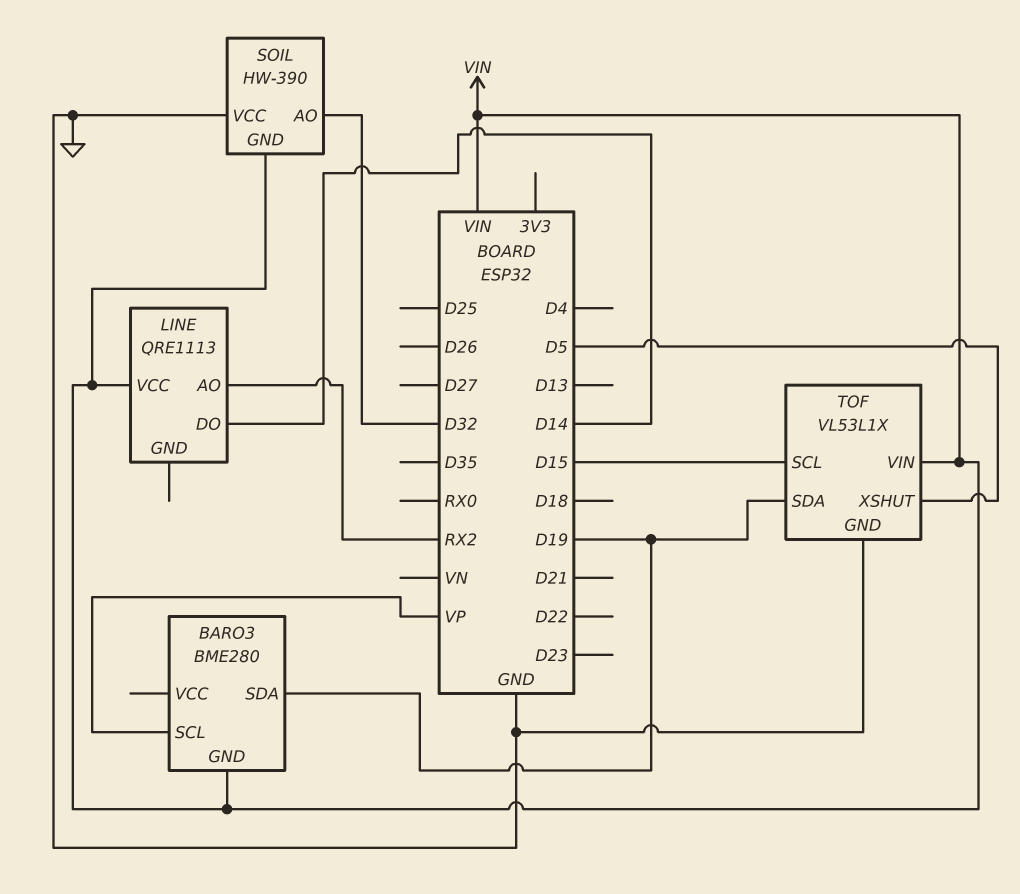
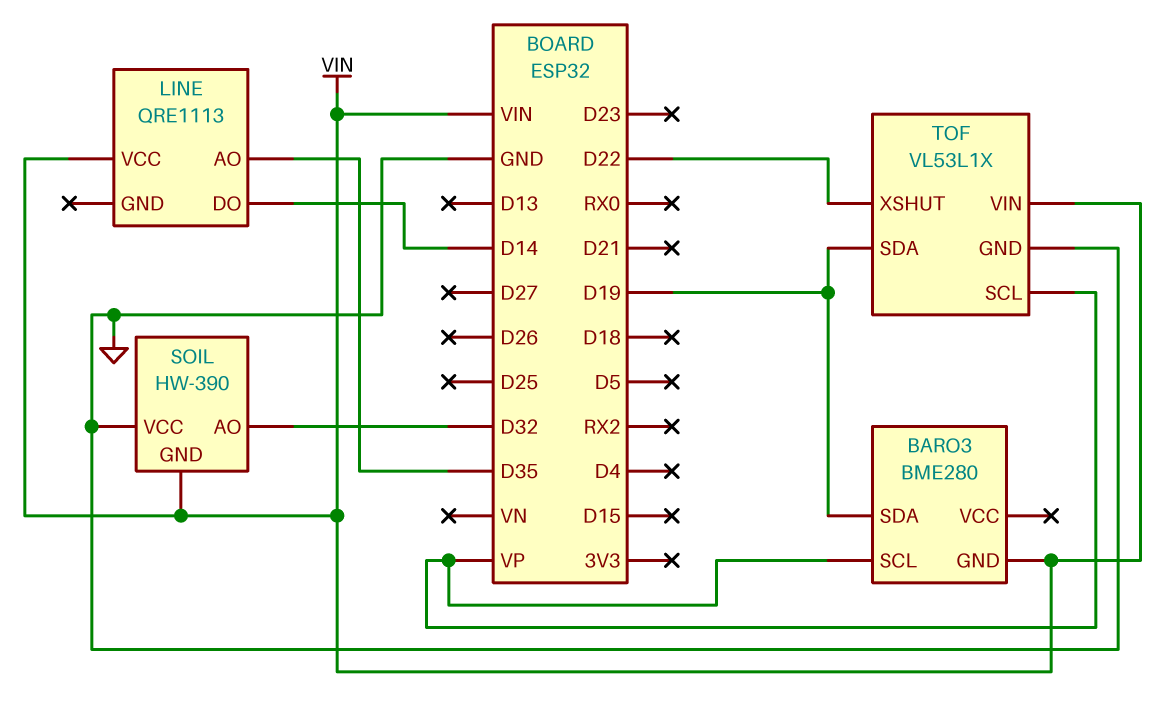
LINE pin AO: RX2 -> D35
TOF pin SCL: D15 -> VP
TOF pin XSHUT: D5 -> D22

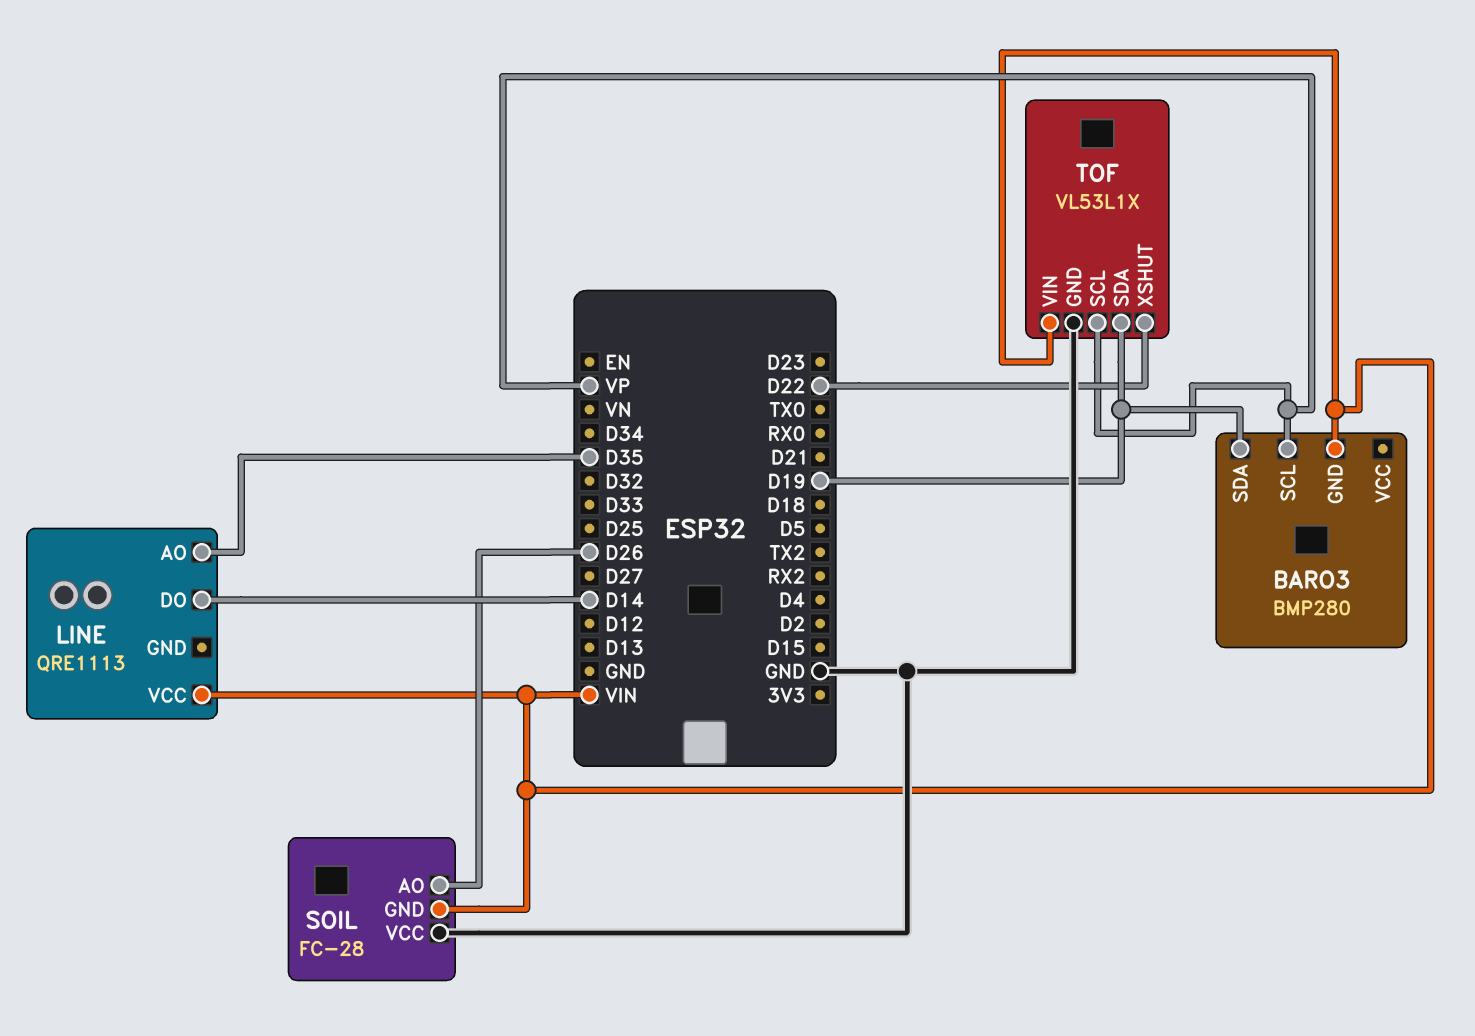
BARO3: BME280 -> BMP280
SOIL: HW-390 -> FC-28
SOIL pin AO: D32 -> D26

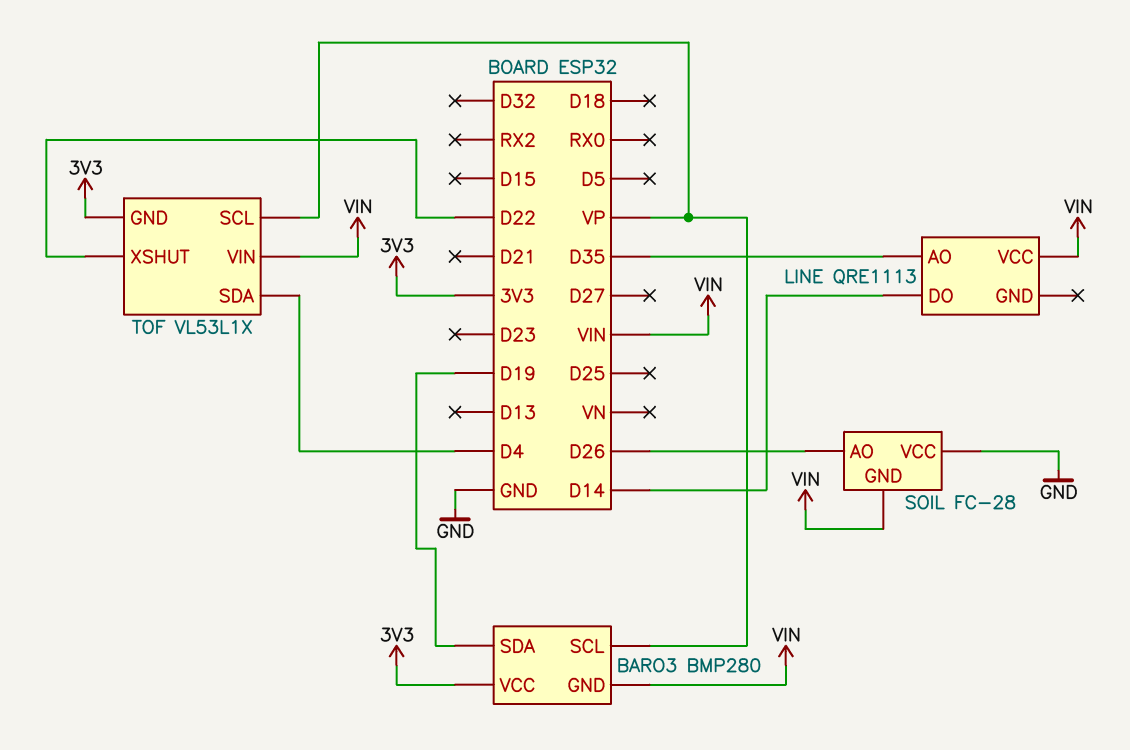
BARO3 pin VCC: none -> 3V3
TOF pin GND: GND -> 3V3
TOF pin SDA: D19 -> D4

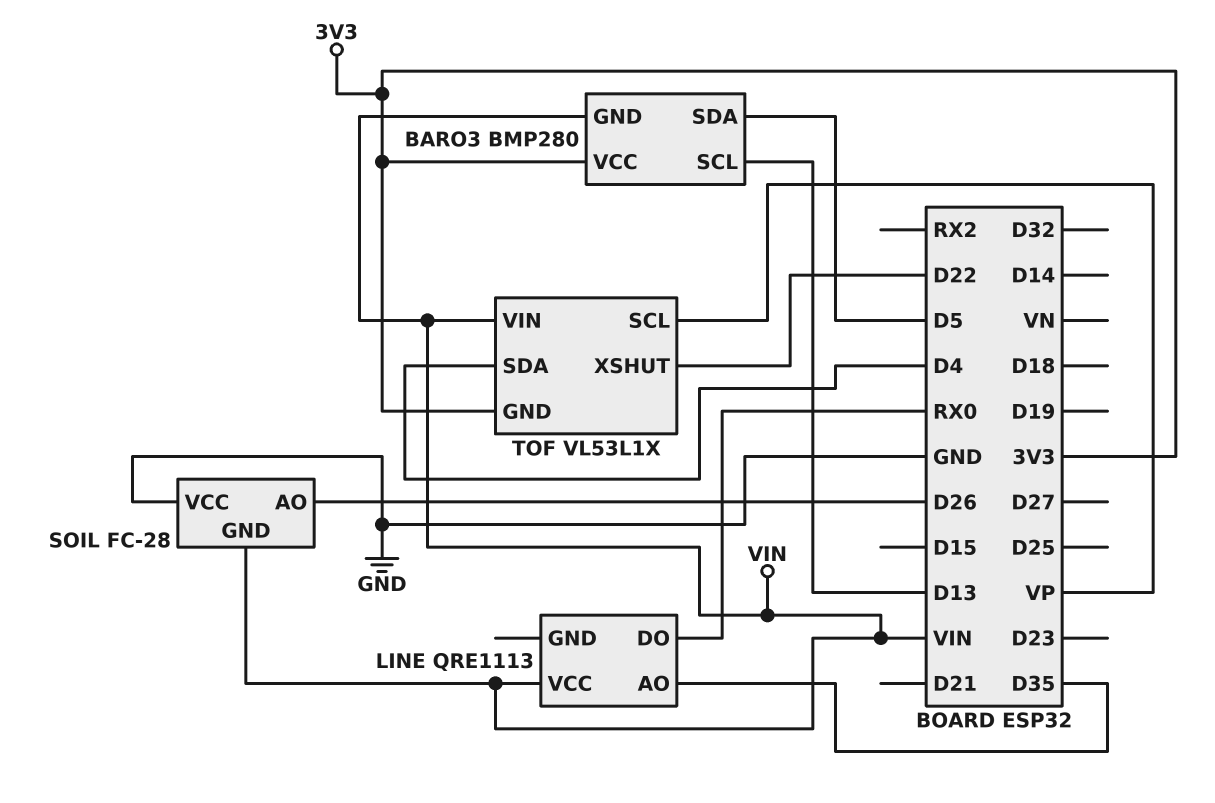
BARO3 pin SCL: VP -> D13
BARO3 pin SDA: D19 -> D5
LINE pin DO: D14 -> RX0

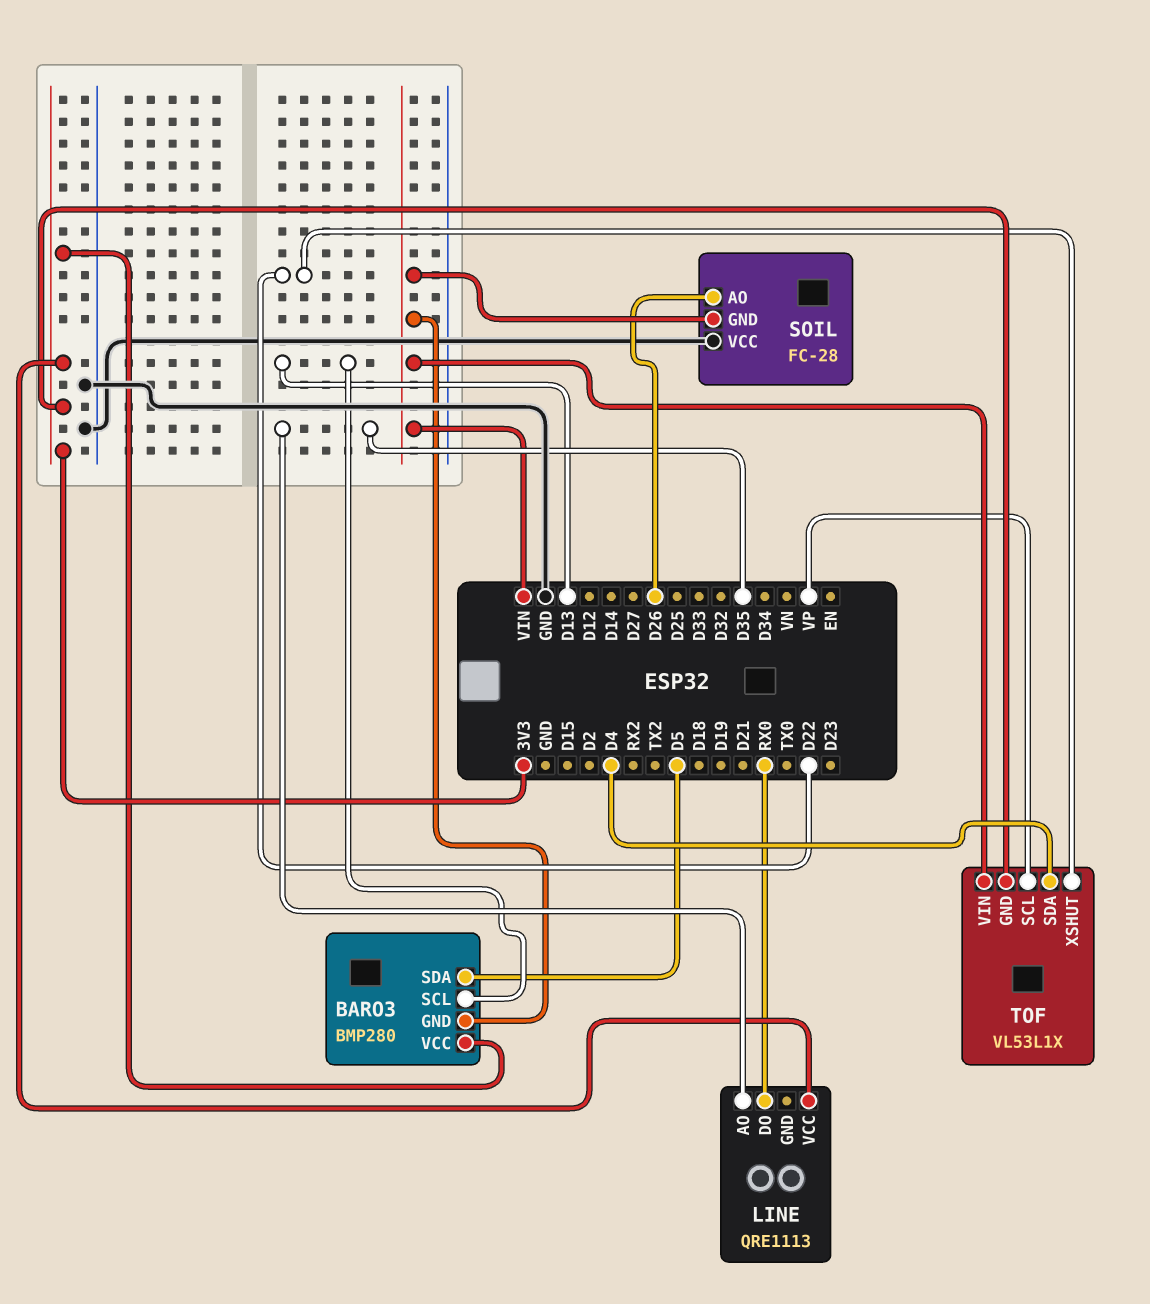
LINE pin VCC: VIN -> 3V3

